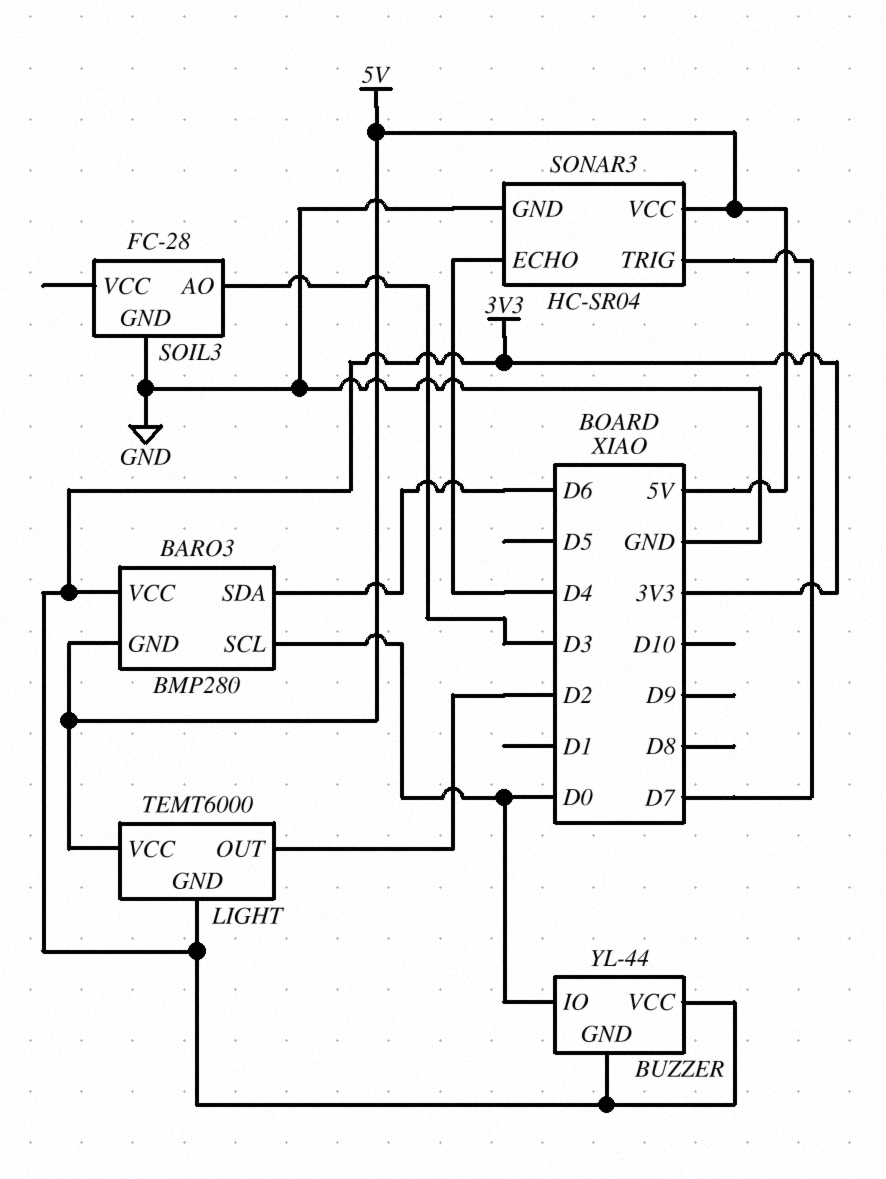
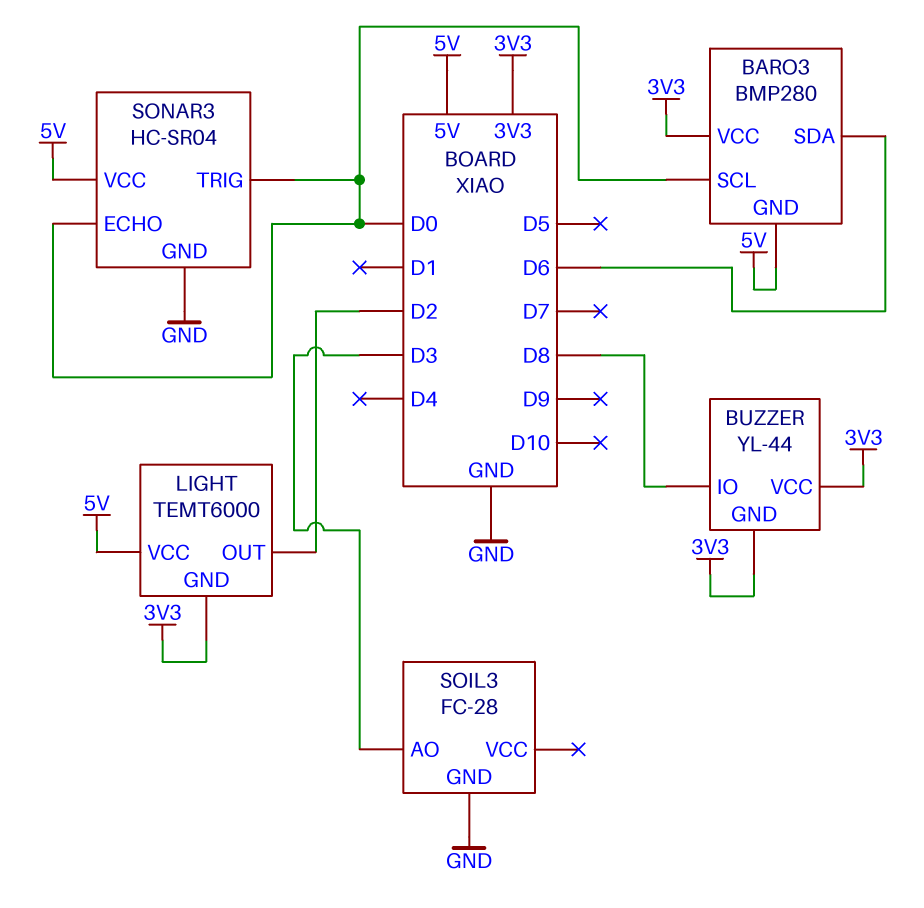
BUZZER pin IO: D0 -> D8
SONAR3 pin ECHO: D4 -> D0
SONAR3 pin TRIG: D7 -> D0

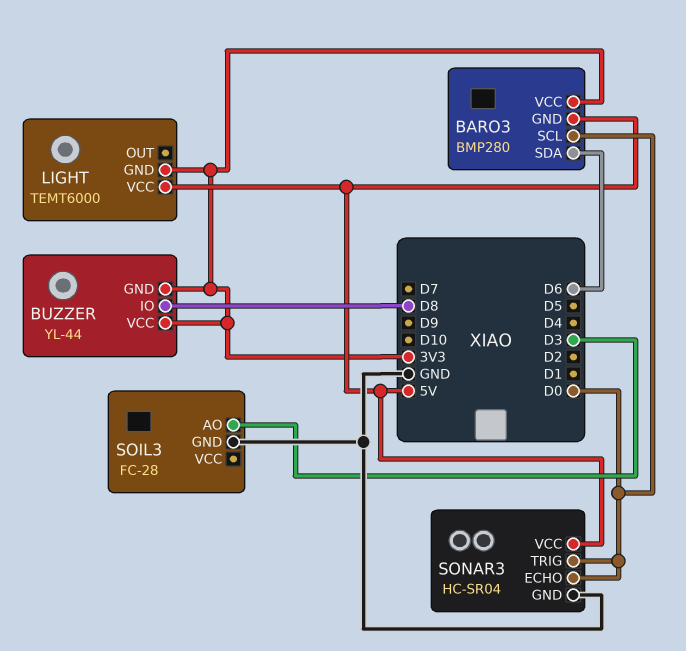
LIGHT pin OUT: D2 -> none

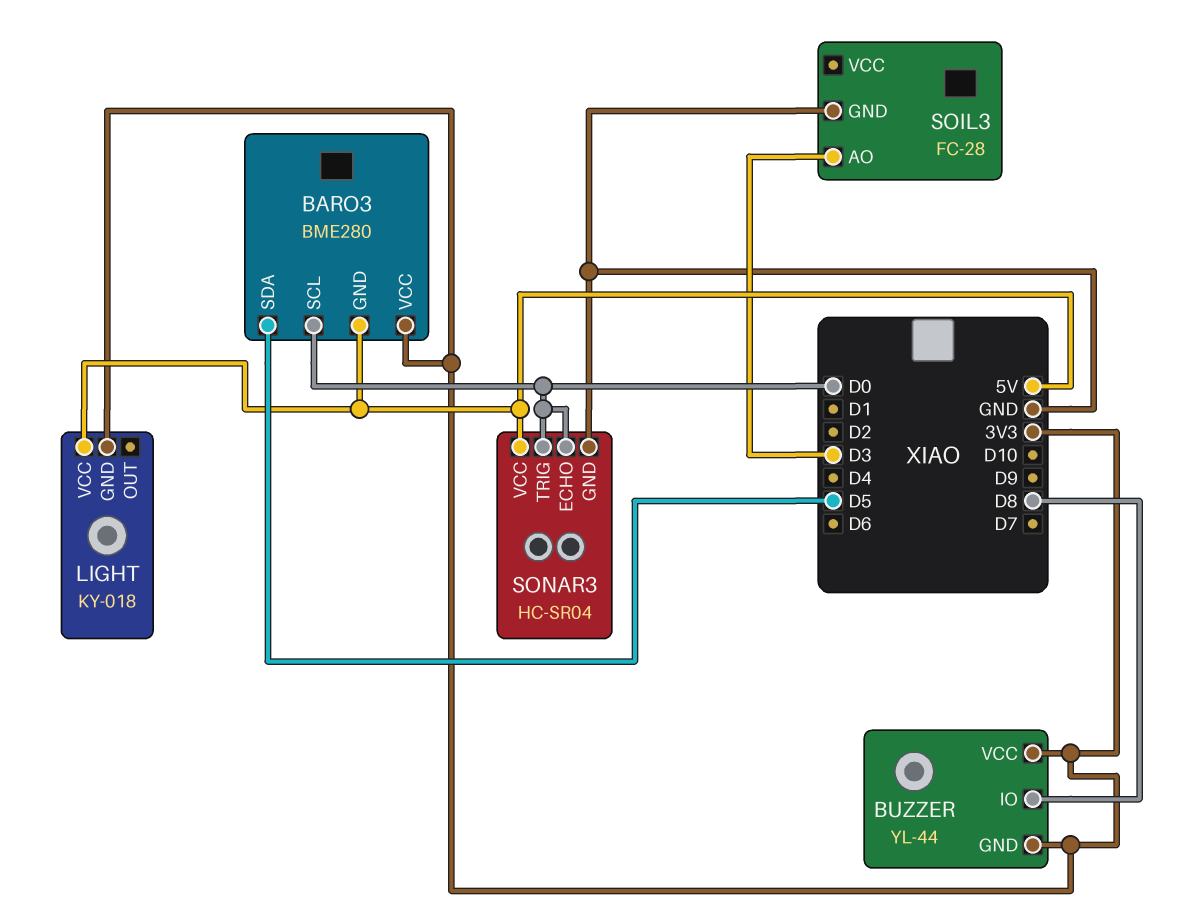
BARO3: BMP280 -> BME280
BARO3 pin SDA: D6 -> D5
LIGHT: TEMT6000 -> KY-018

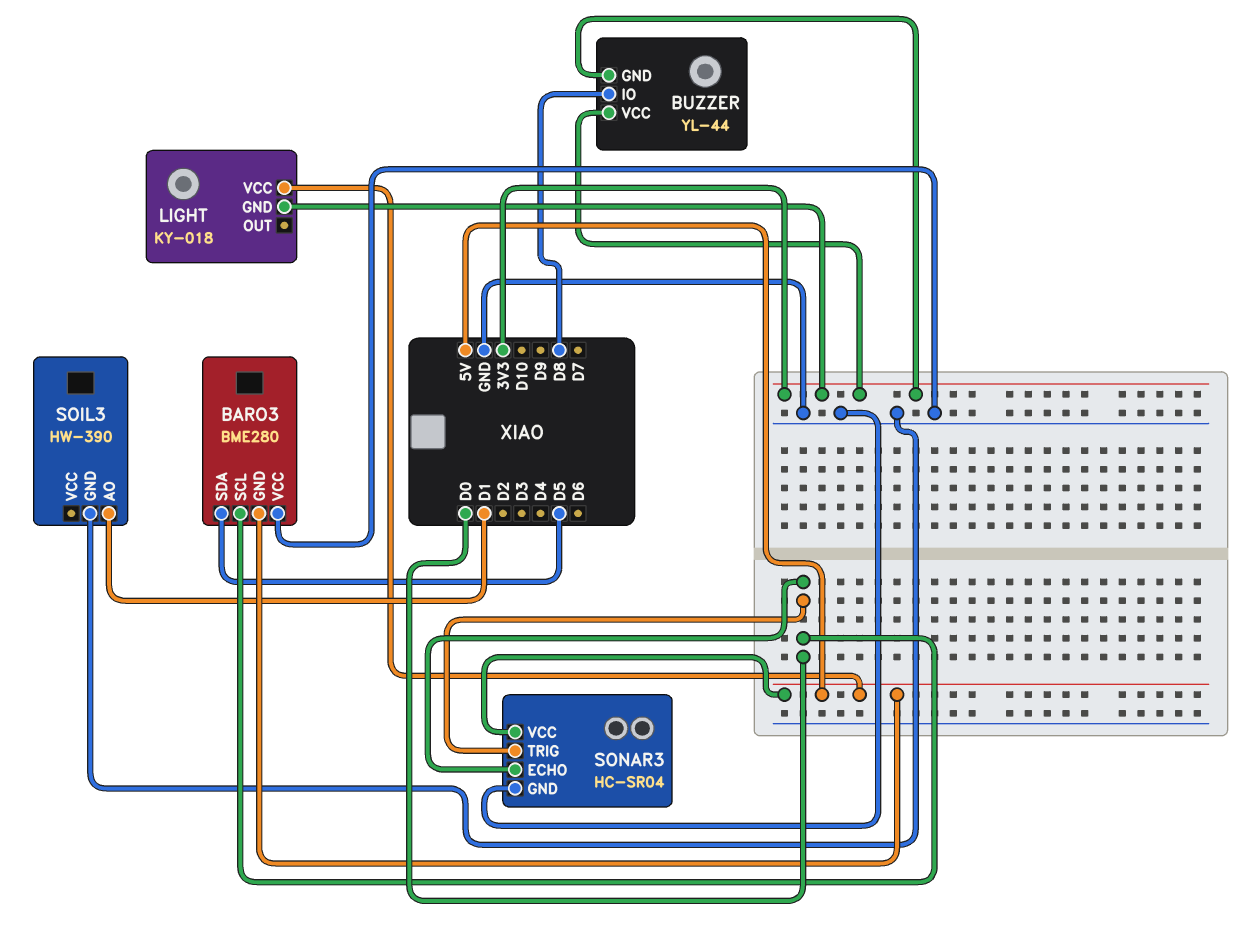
BARO3 pin VCC: 3V3 -> GND
SOIL3: FC-28 -> HW-390
SOIL3 pin AO: D3 -> D1

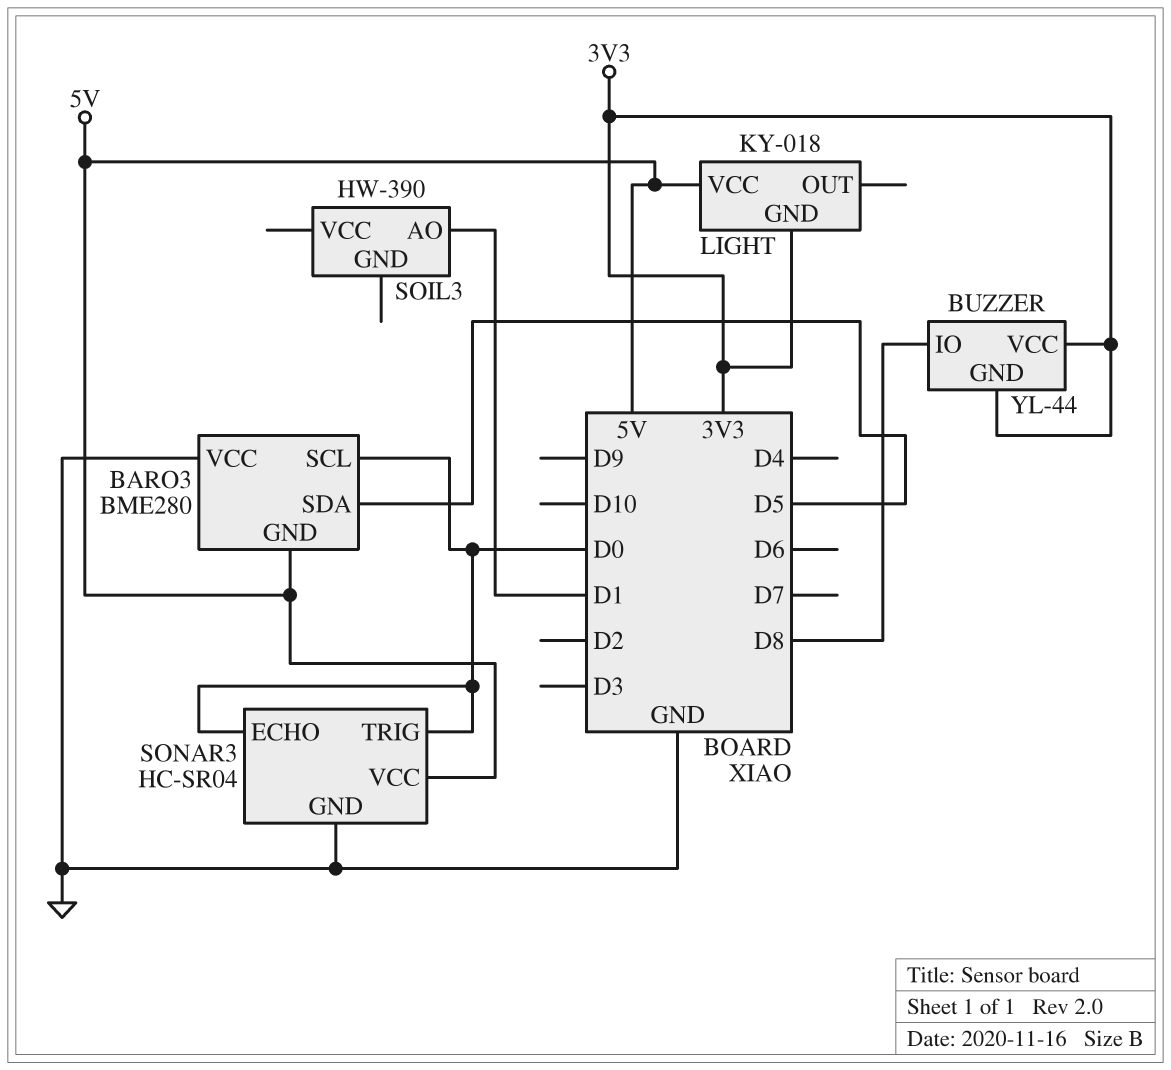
SOIL3 pin GND: GND -> none

